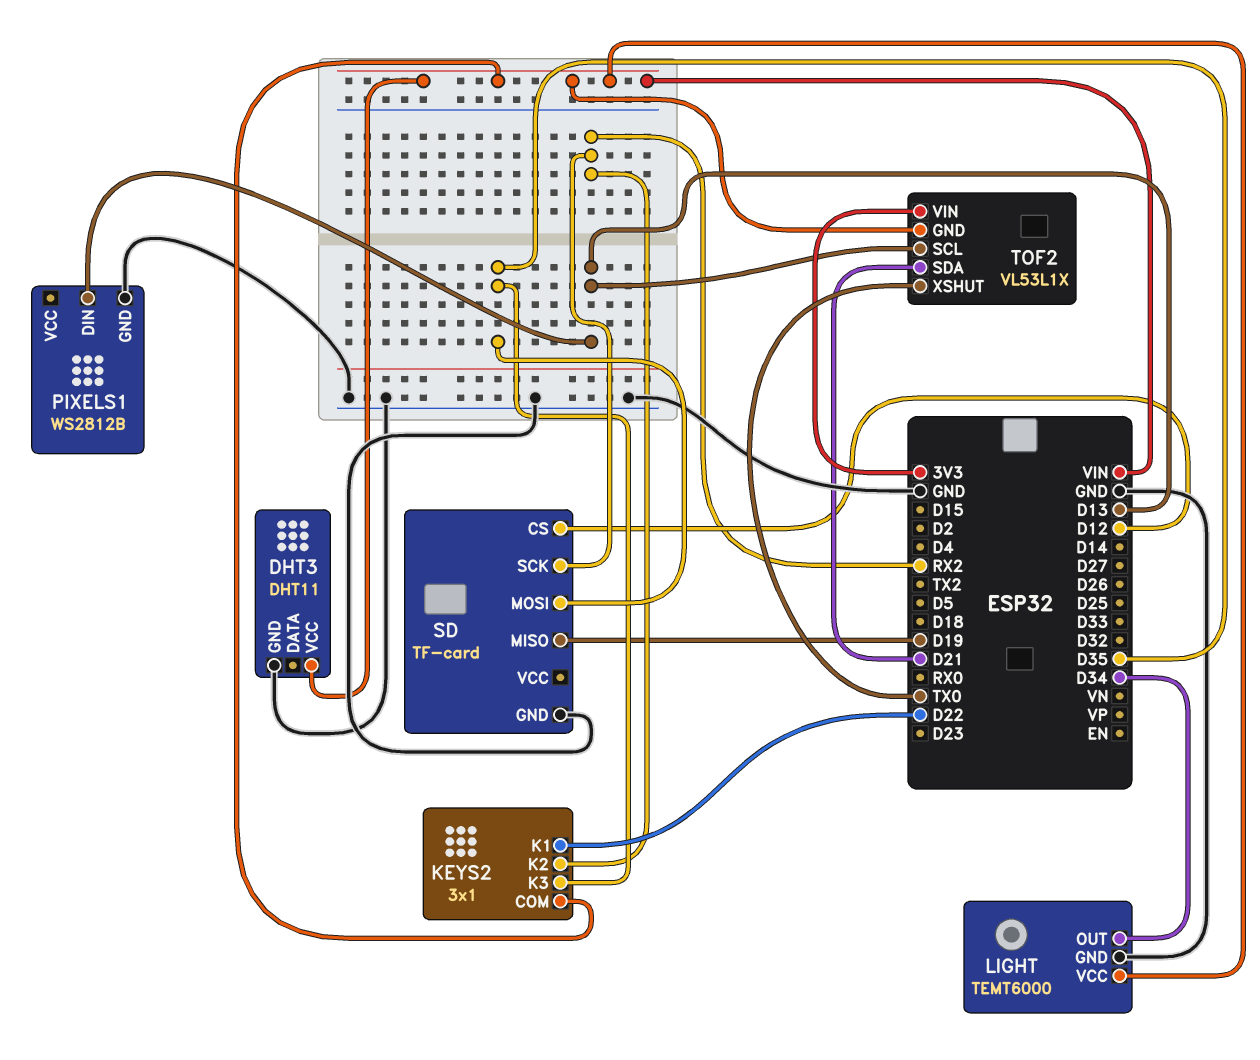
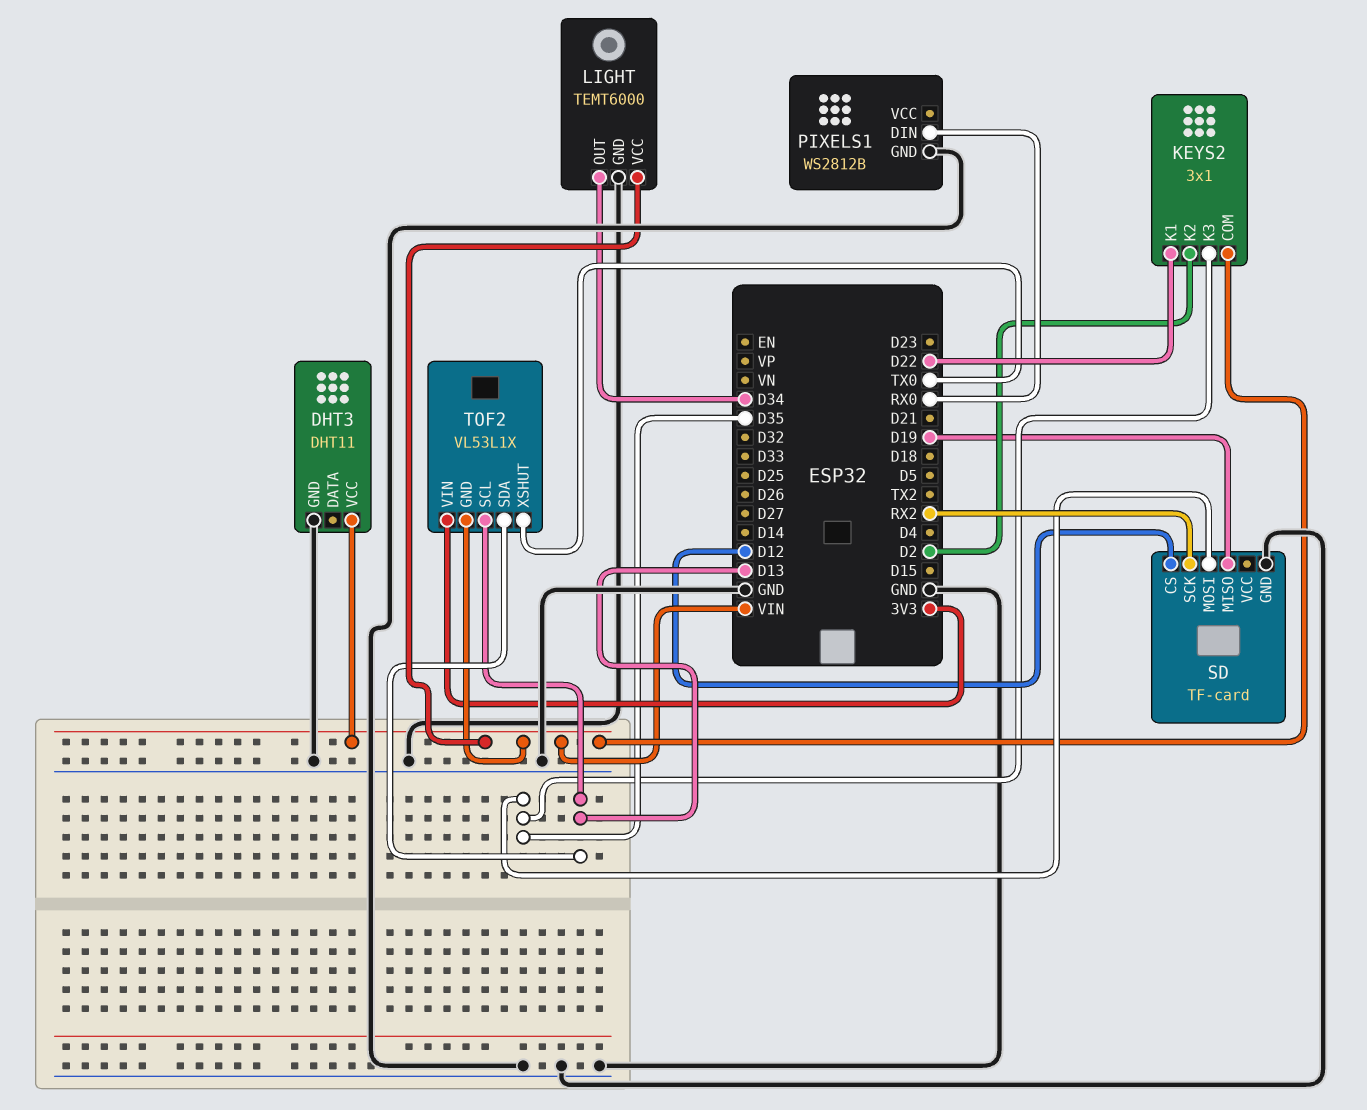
KEYS2 pin K2: RX2 -> D2
PIXELS1 pin DIN: D13 -> RX0
TOF2 pin SDA: D21 -> D13

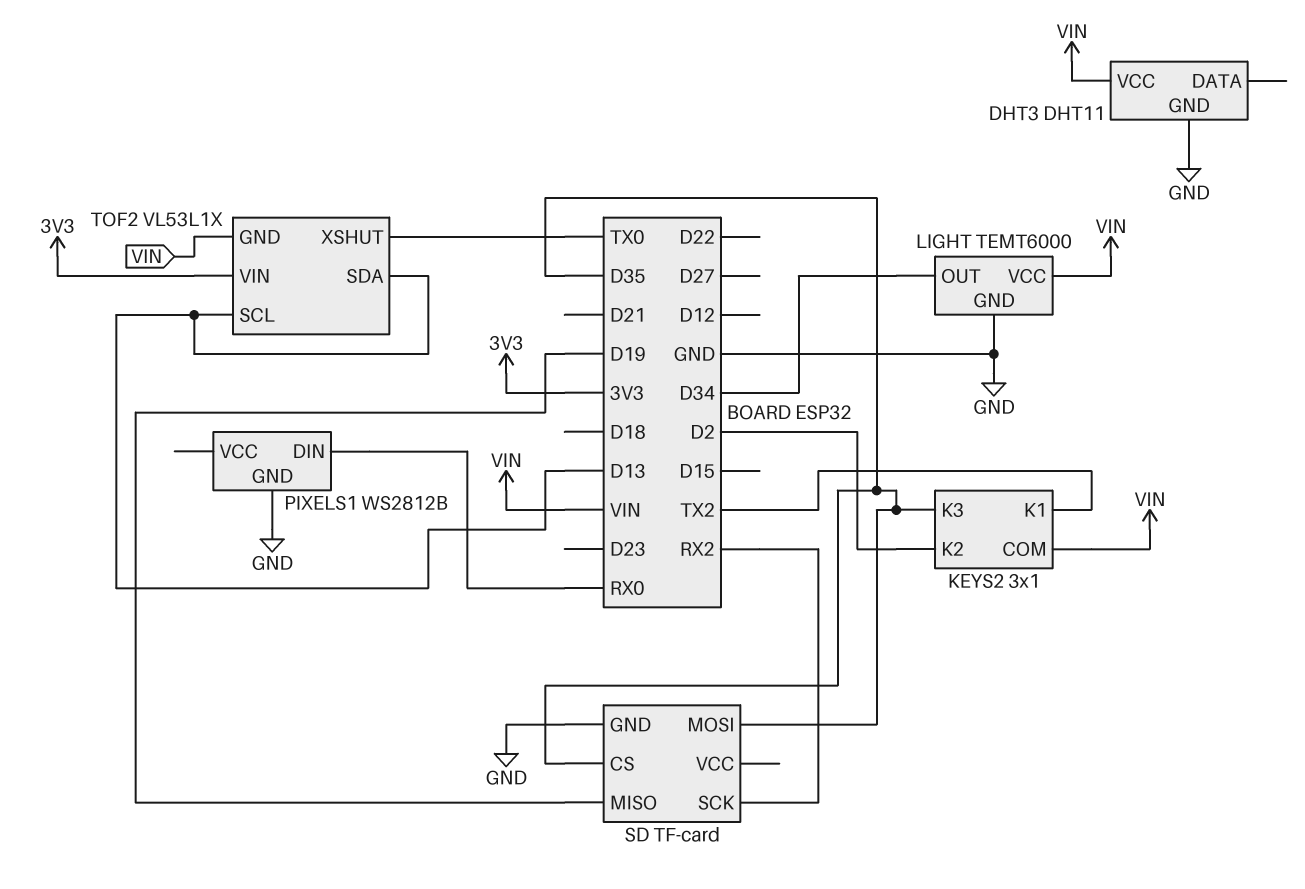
KEYS2 pin K1: D22 -> TX2
SD pin CS: D12 -> D35

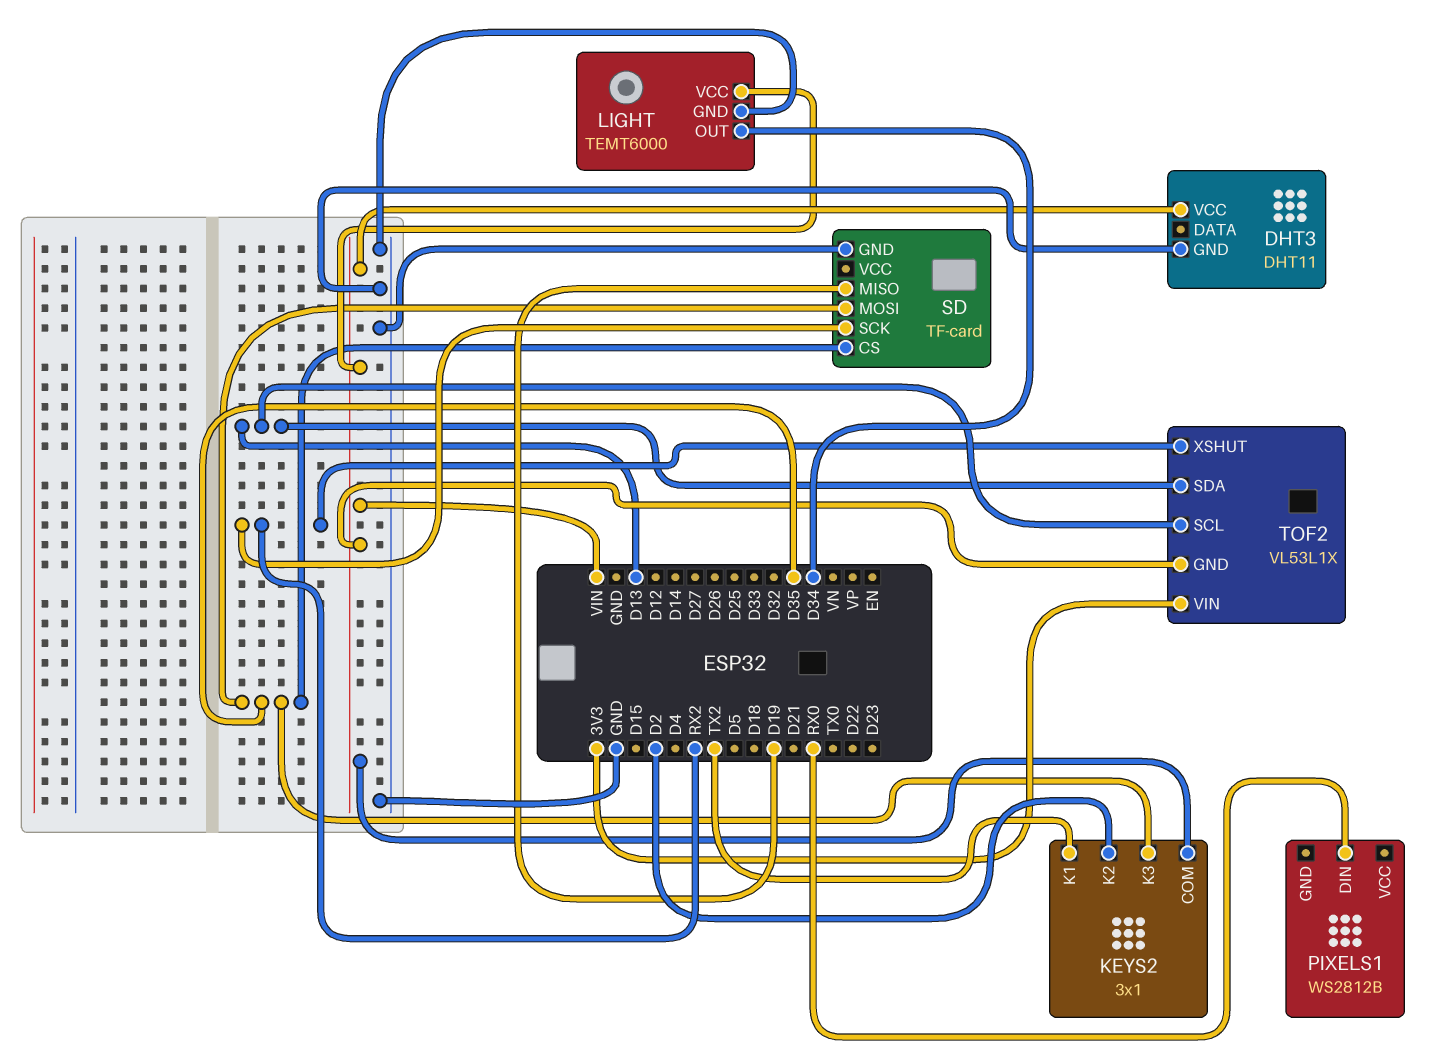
PIXELS1 pin GND: GND -> none
TOF2 pin XSHUT: TX0 -> RX2

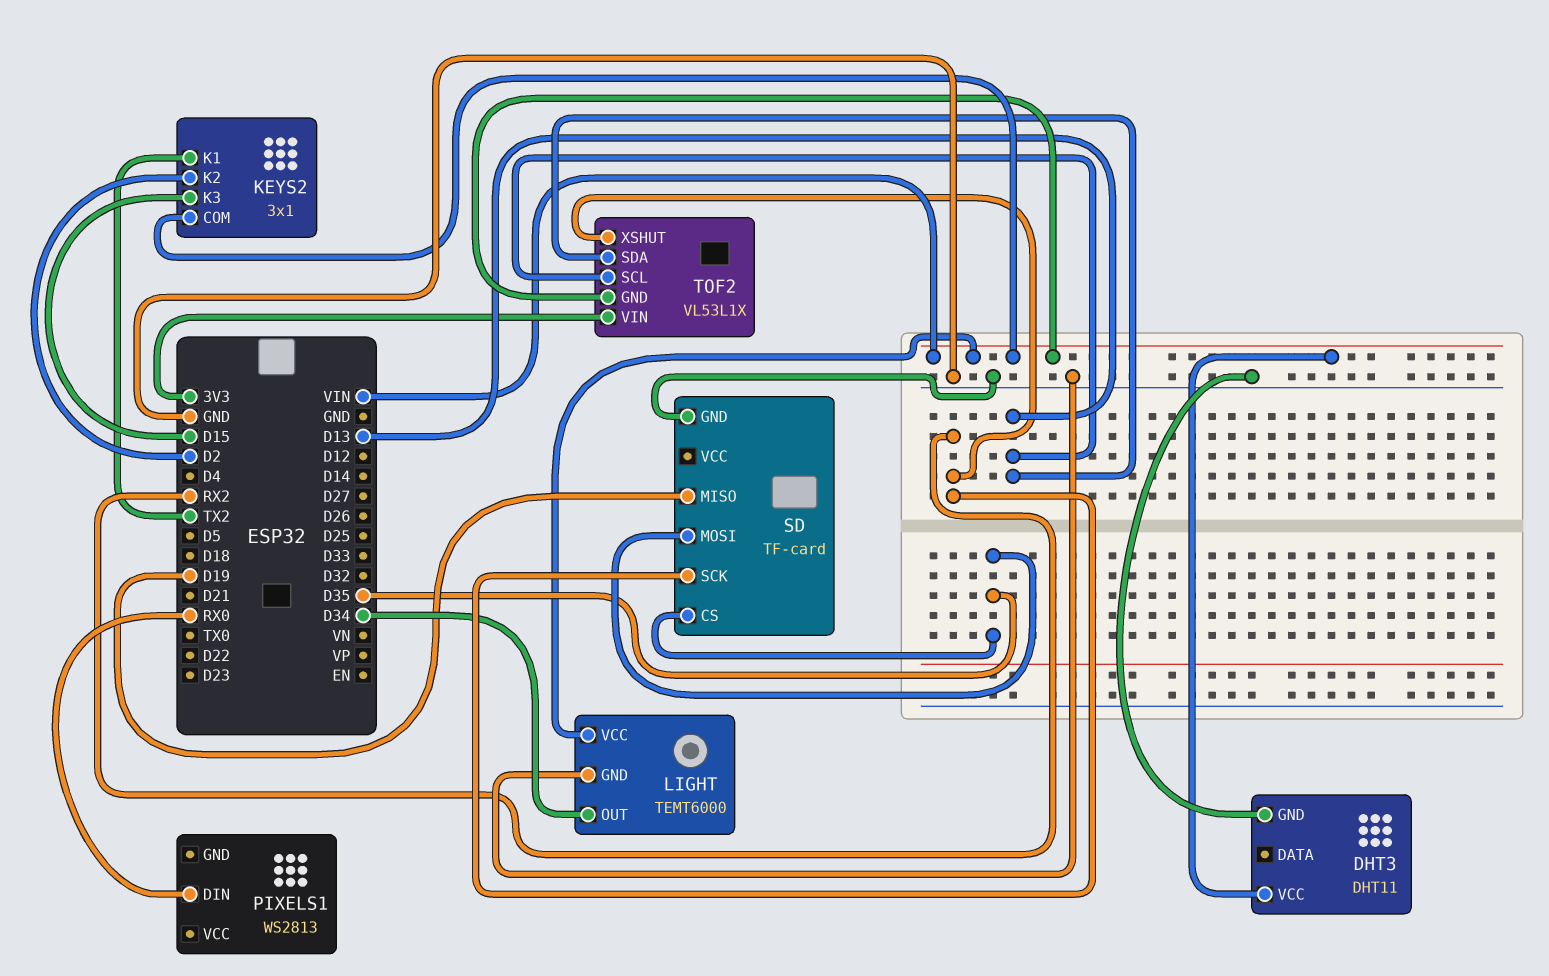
KEYS2 pin K3: D35 -> D15
PIXELS1: WS2812B -> WS2813

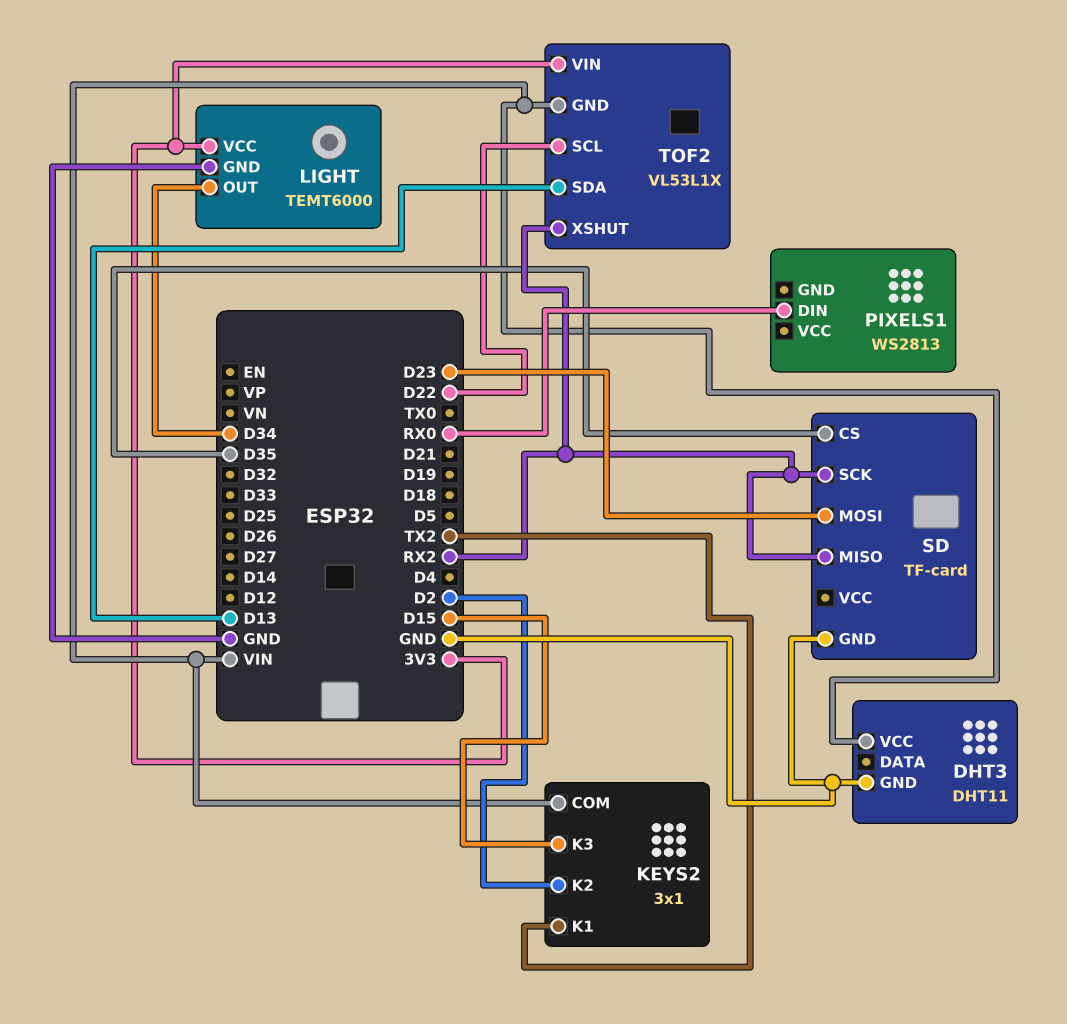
LIGHT pin VCC: VIN -> 3V3
SD pin MISO: D19 -> RX2
SD pin MOSI: D35 -> D23
TOF2 pin SCL: D13 -> D22

